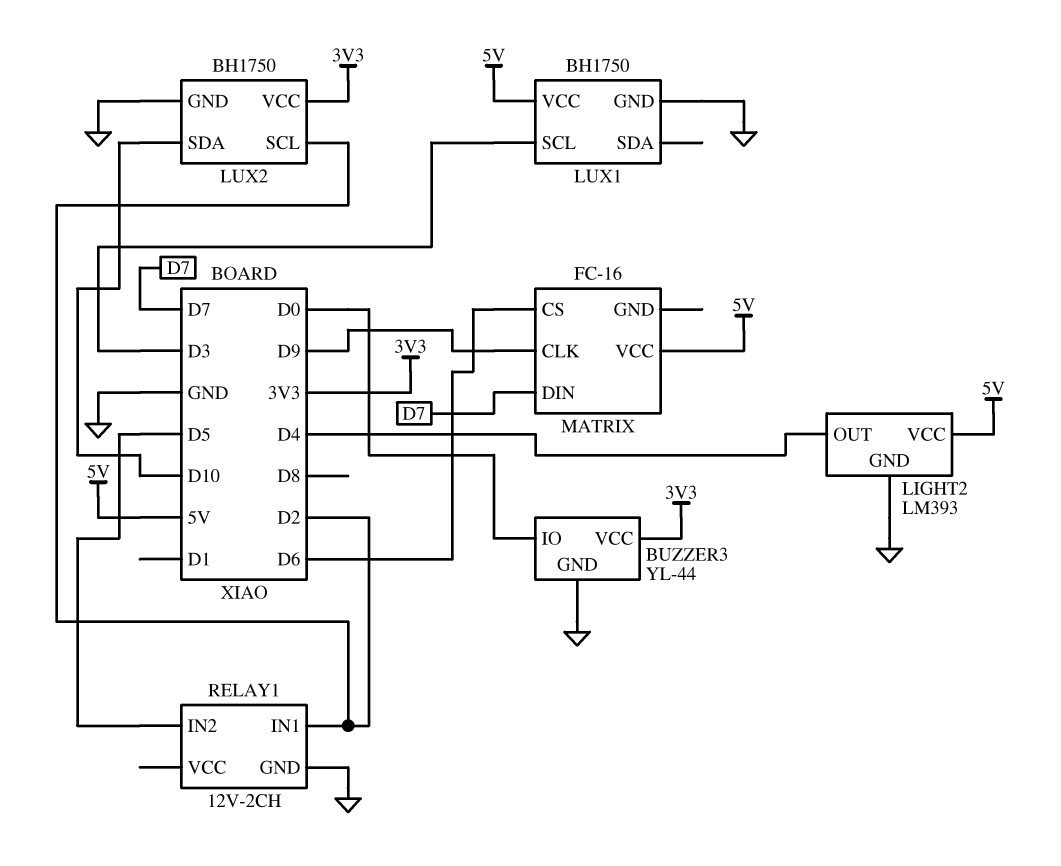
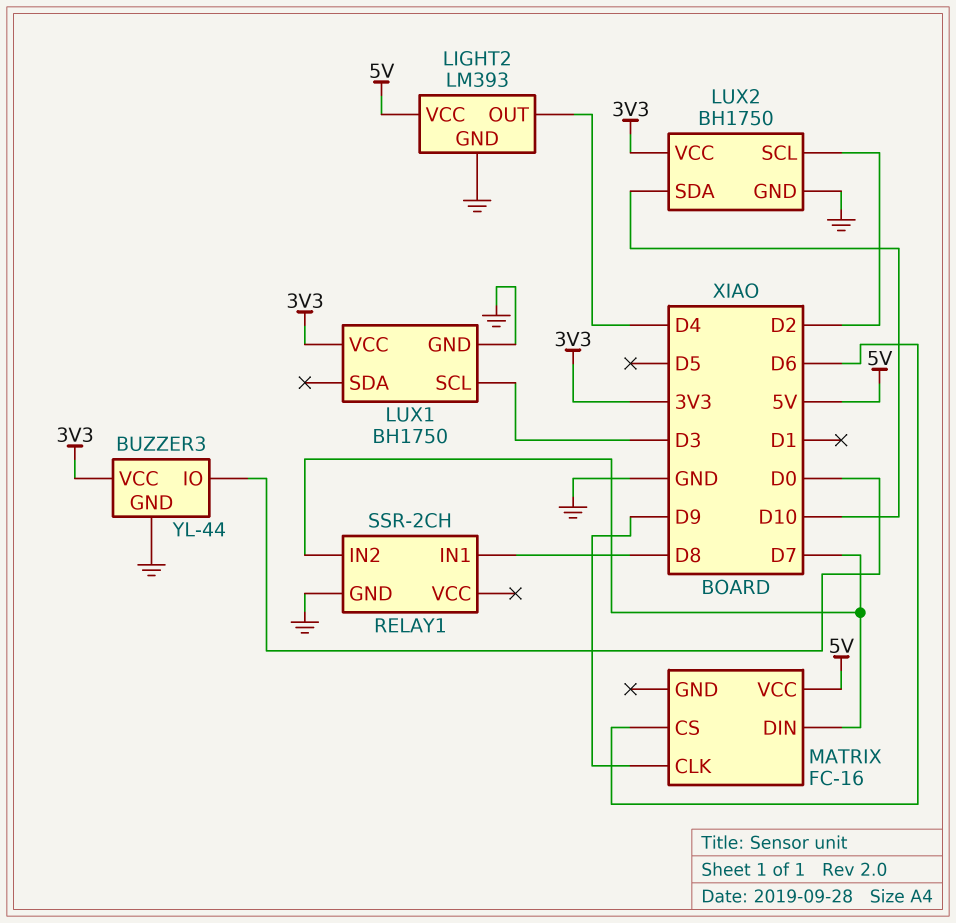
LUX1 pin VCC: 5V -> 3V3
RELAY1: 12V-2CH -> SSR-2CH
RELAY1 pin IN1: D2 -> D8
RELAY1 pin IN2: D5 -> D7

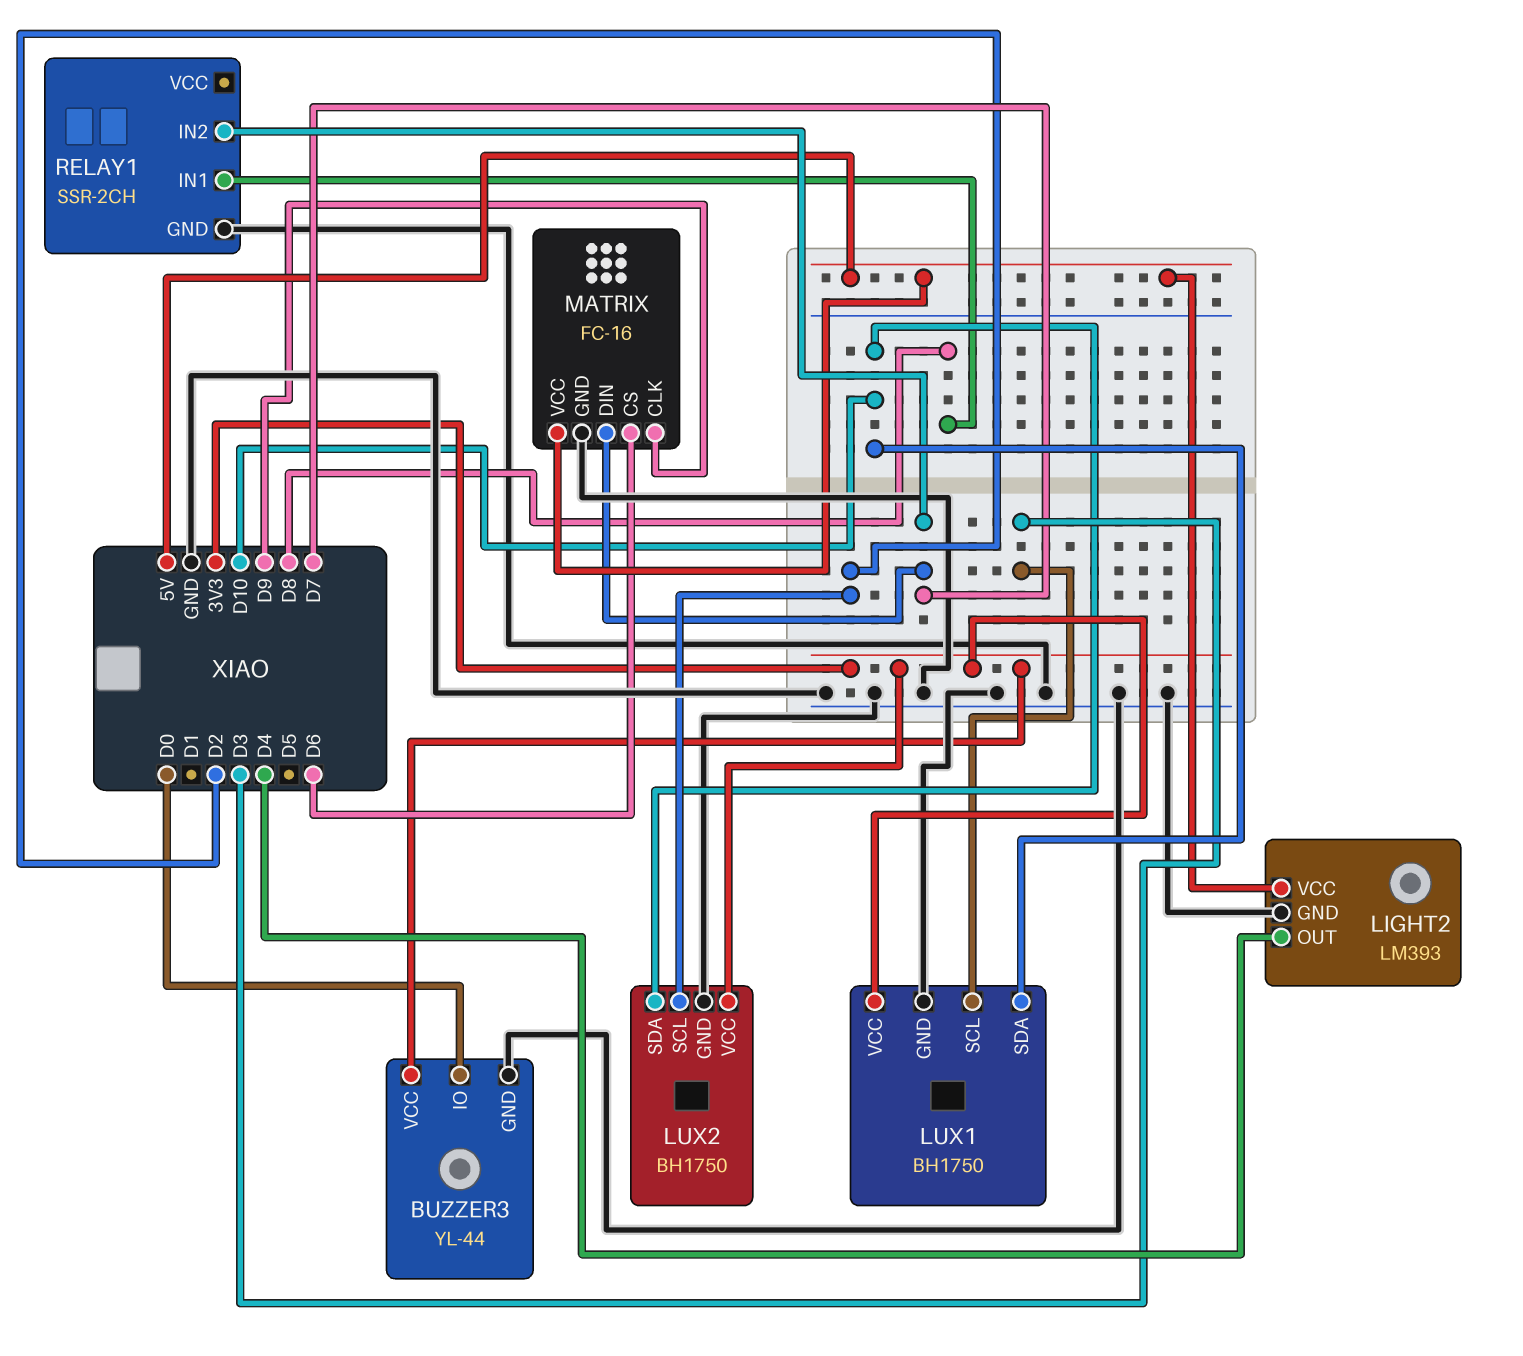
LUX1 pin SDA: none -> D10
MATRIX pin GND: none -> GND

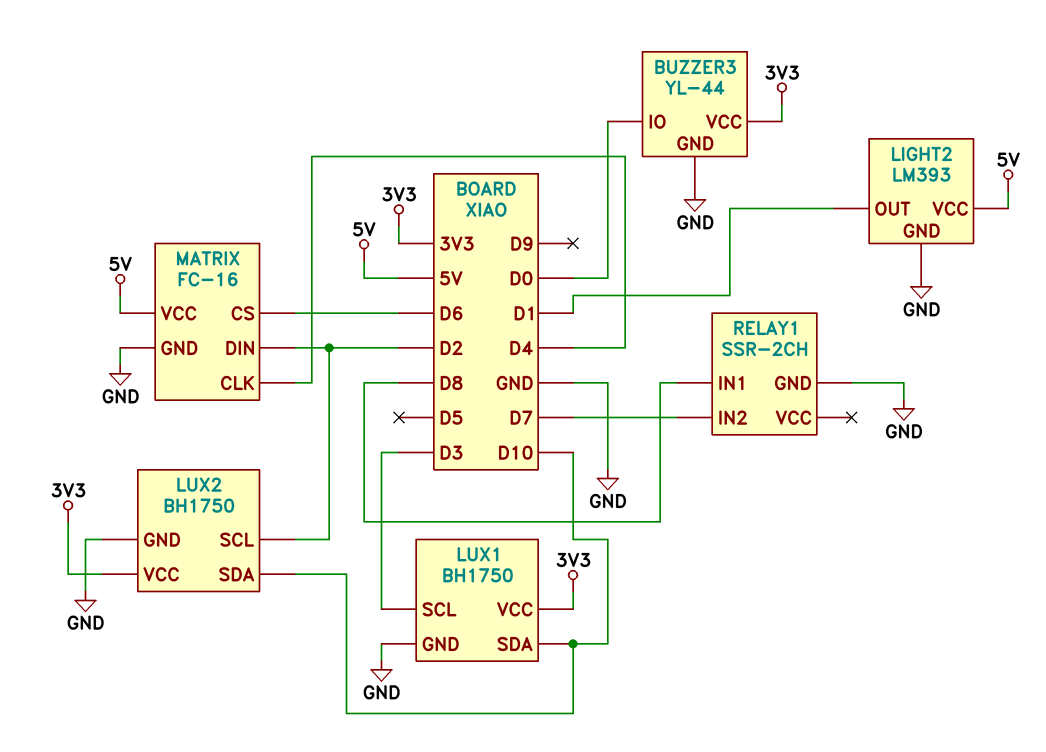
LIGHT2 pin OUT: D4 -> D1
MATRIX pin CLK: D9 -> D4
MATRIX pin DIN: D7 -> D2

